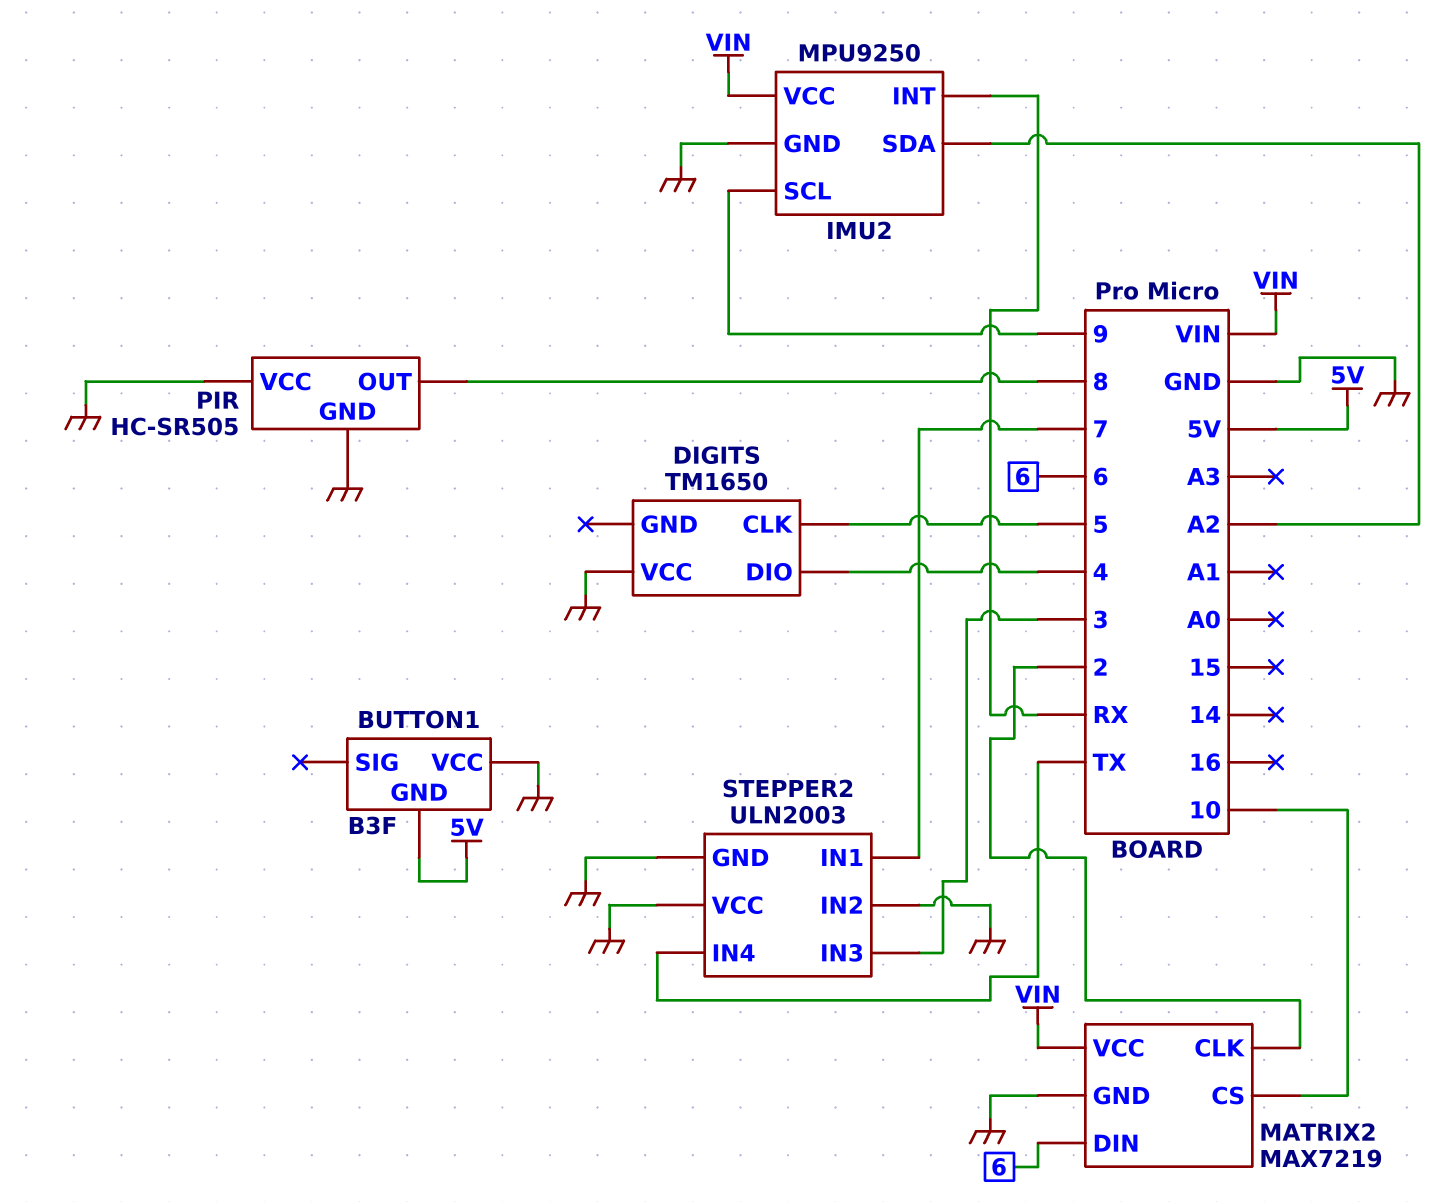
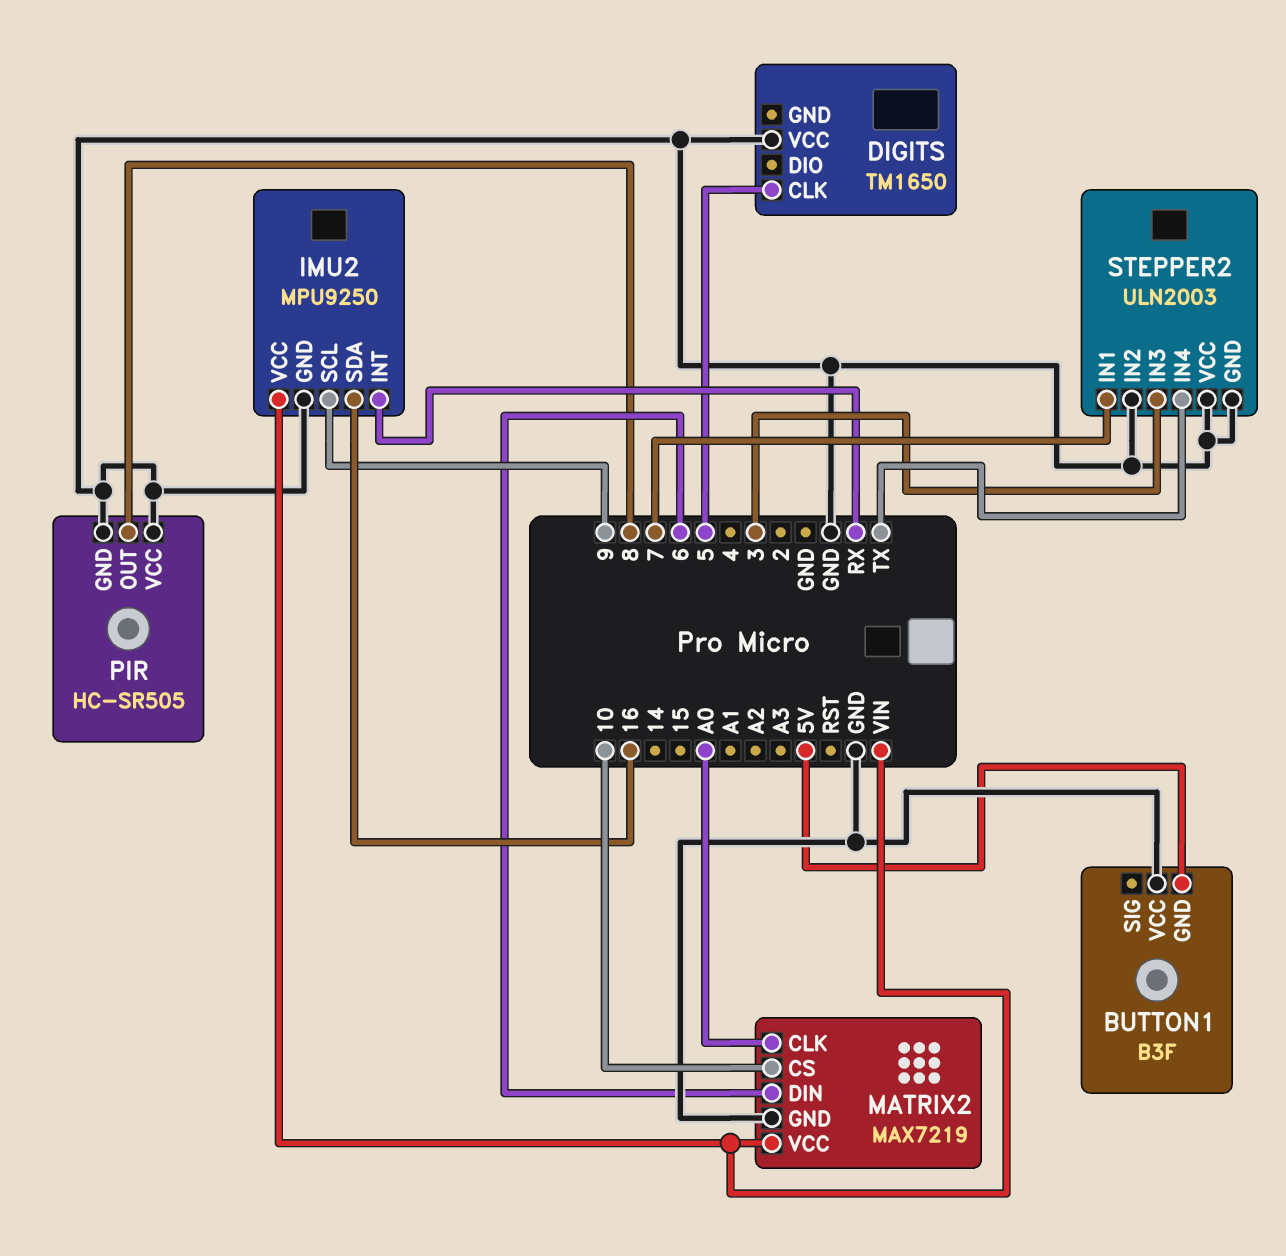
DIGITS pin DIO: 4 -> none
IMU2 pin SDA: A2 -> 16
MATRIX2 pin CLK: 2 -> A0

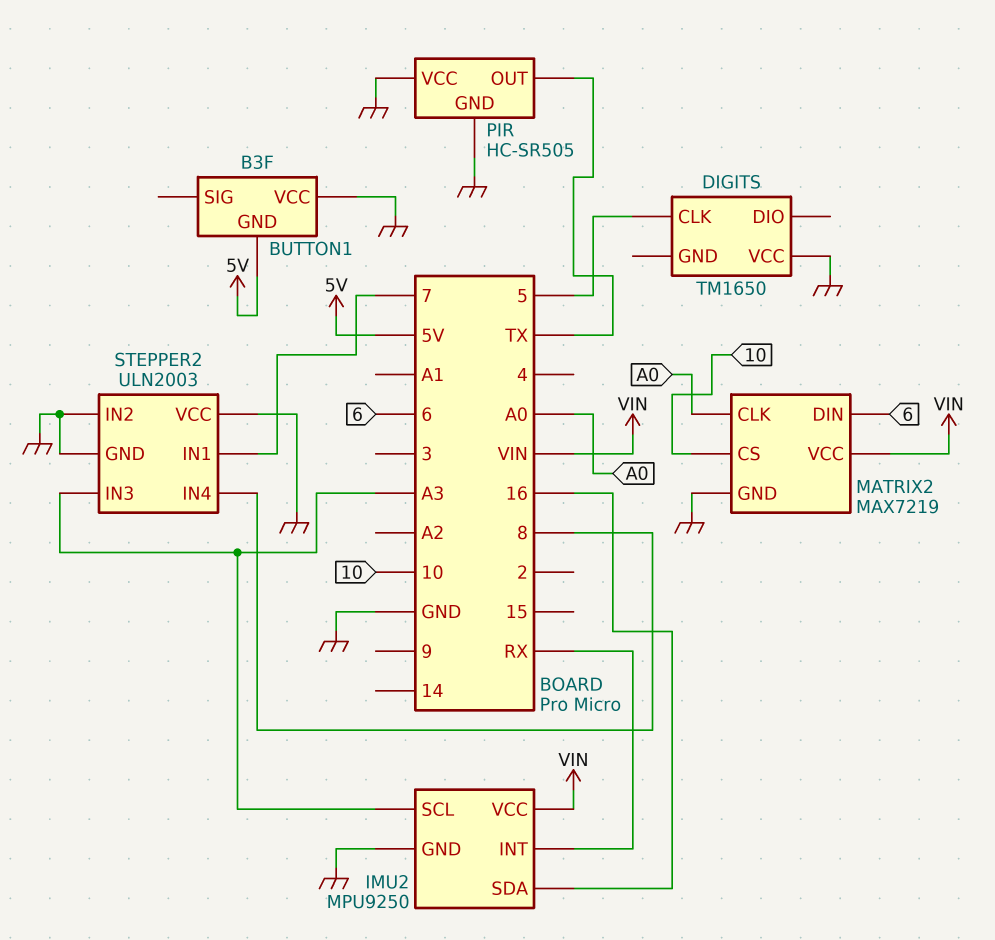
IMU2 pin SCL: 9 -> A3
PIR pin OUT: 8 -> TX
STEPPER2 pin IN3: 3 -> A3
STEPPER2 pin IN4: TX -> 8

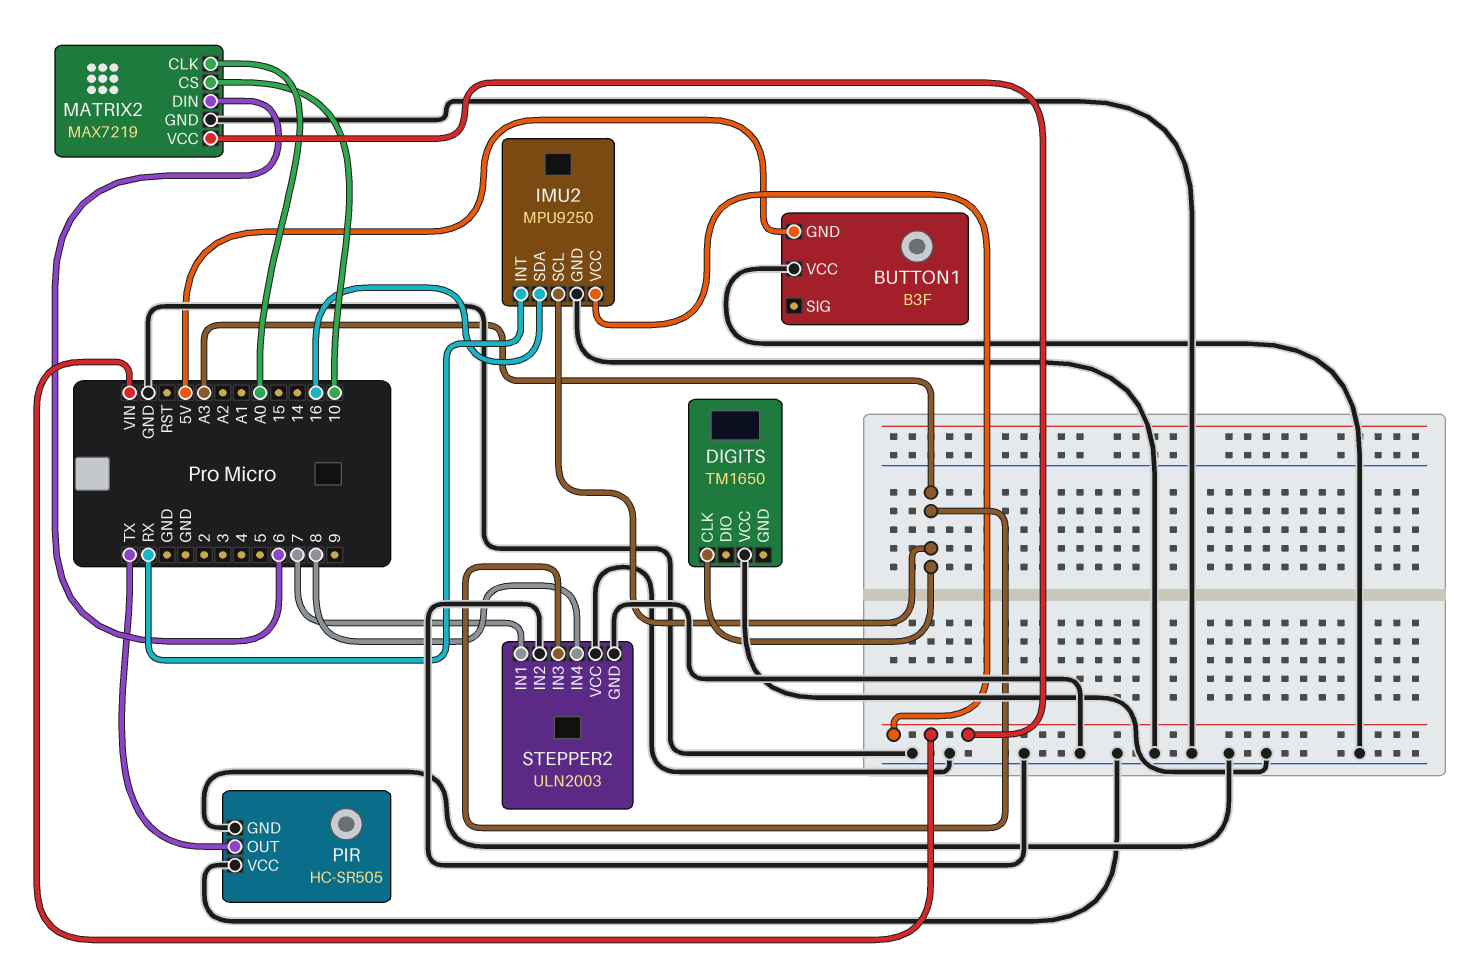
DIGITS pin CLK: 5 -> A3

